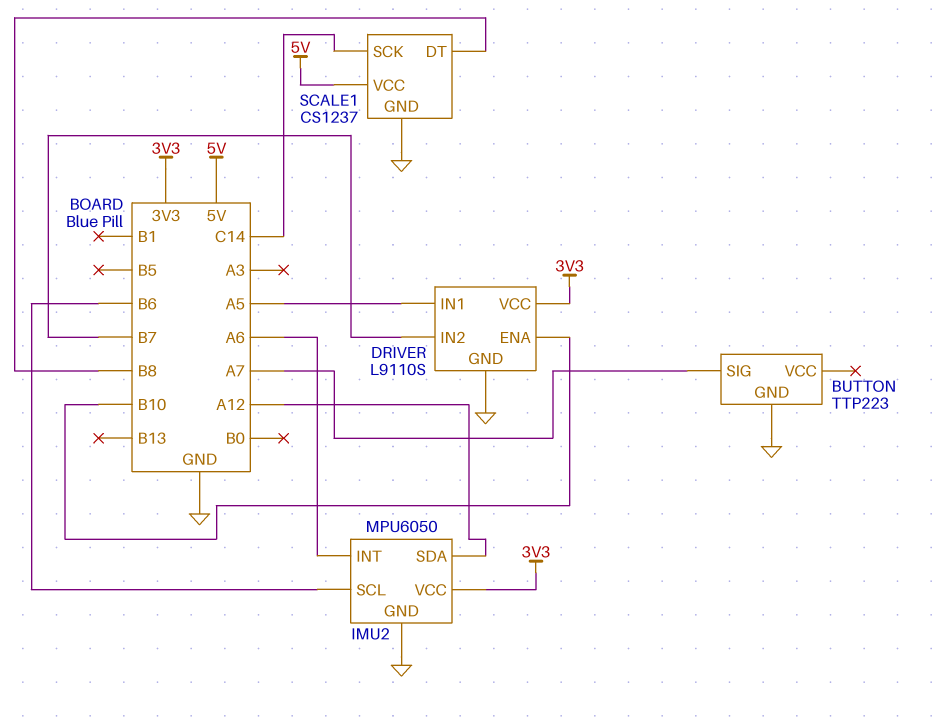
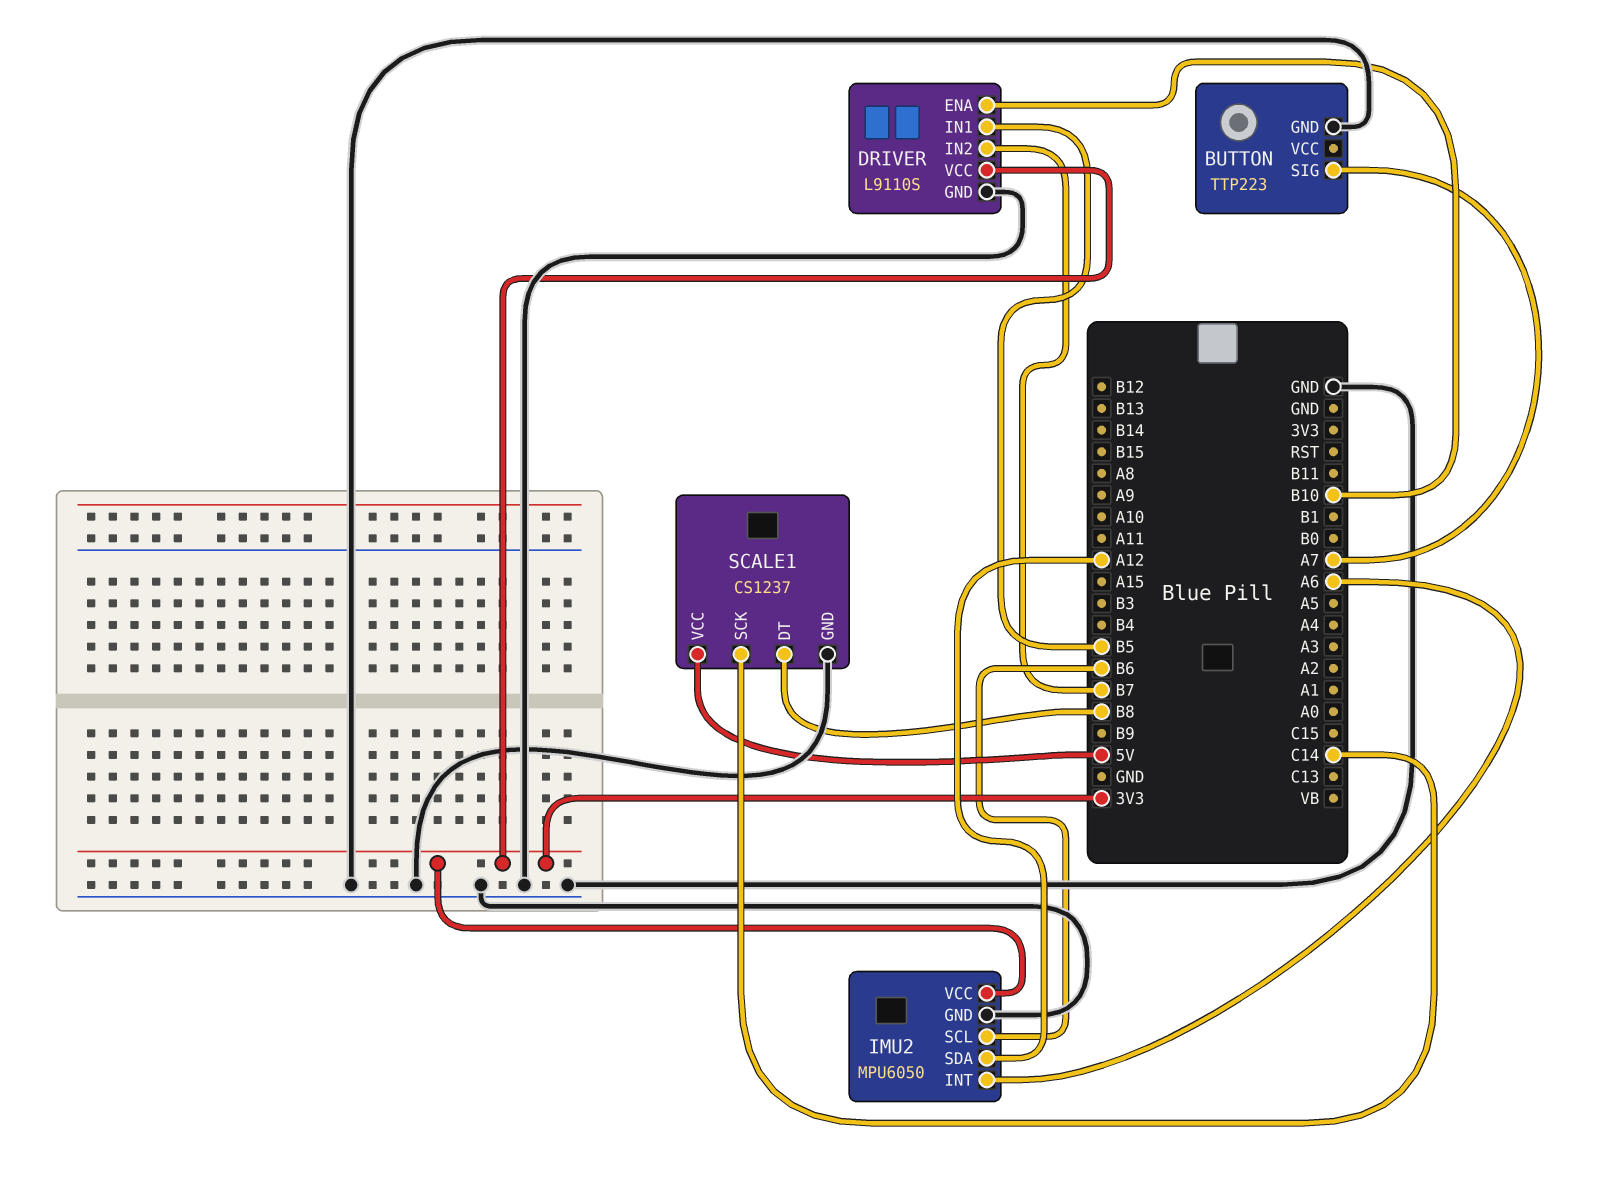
DRIVER pin IN1: A5 -> B5

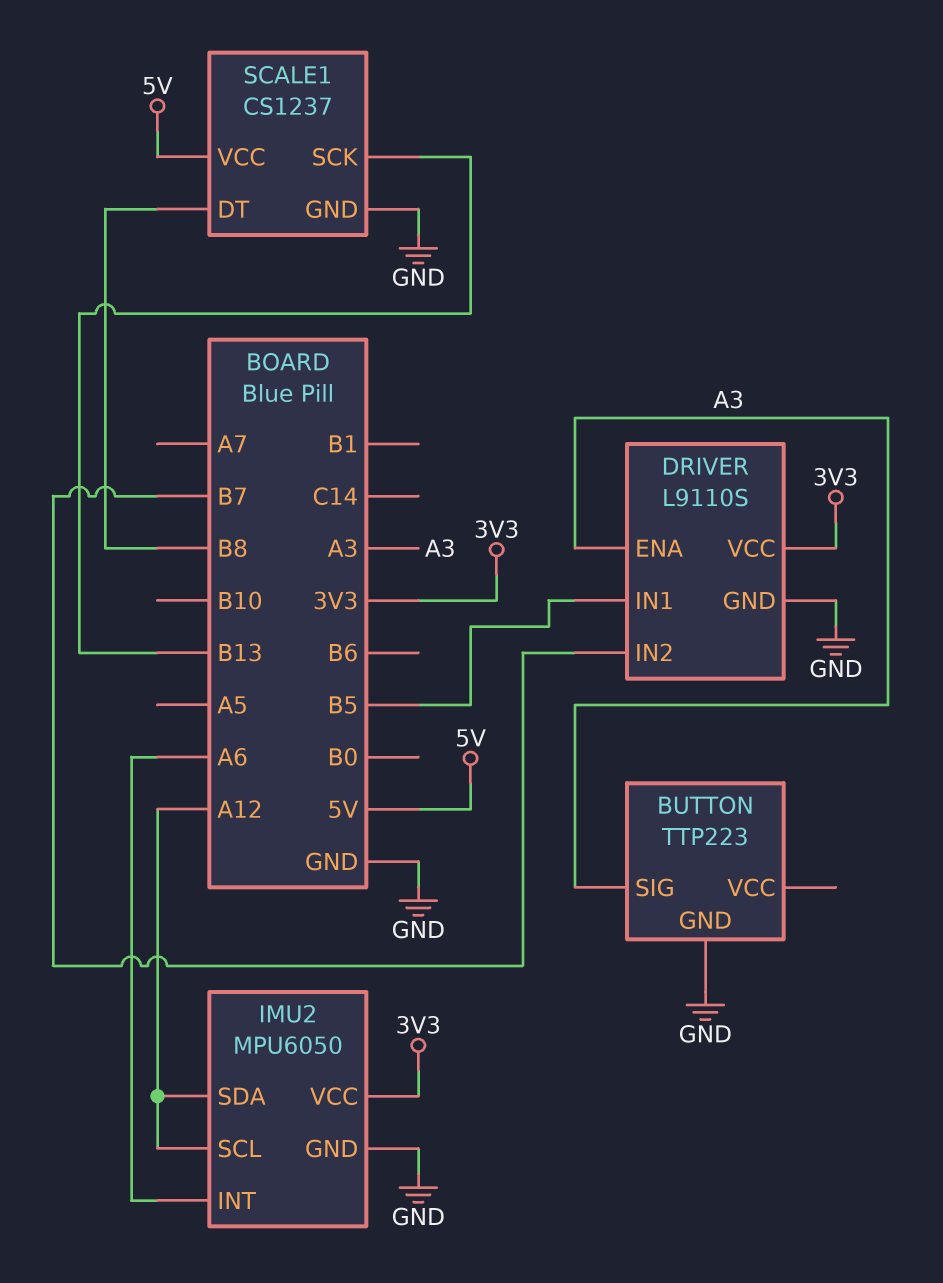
BUTTON pin SIG: A7 -> A3
DRIVER pin ENA: B10 -> A3
IMU2 pin SCL: B6 -> A12
SCALE1 pin SCK: C14 -> B13

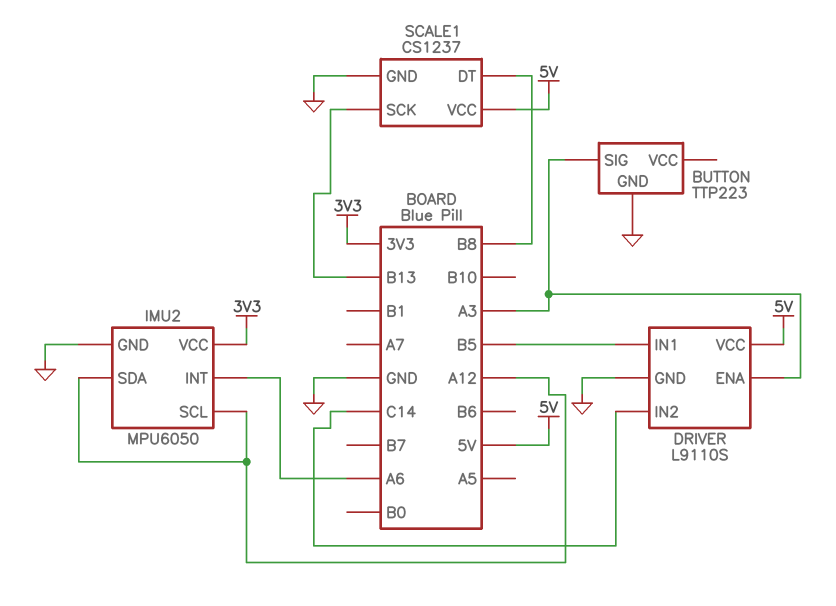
DRIVER pin IN2: B7 -> C14
DRIVER pin VCC: 3V3 -> 5V

